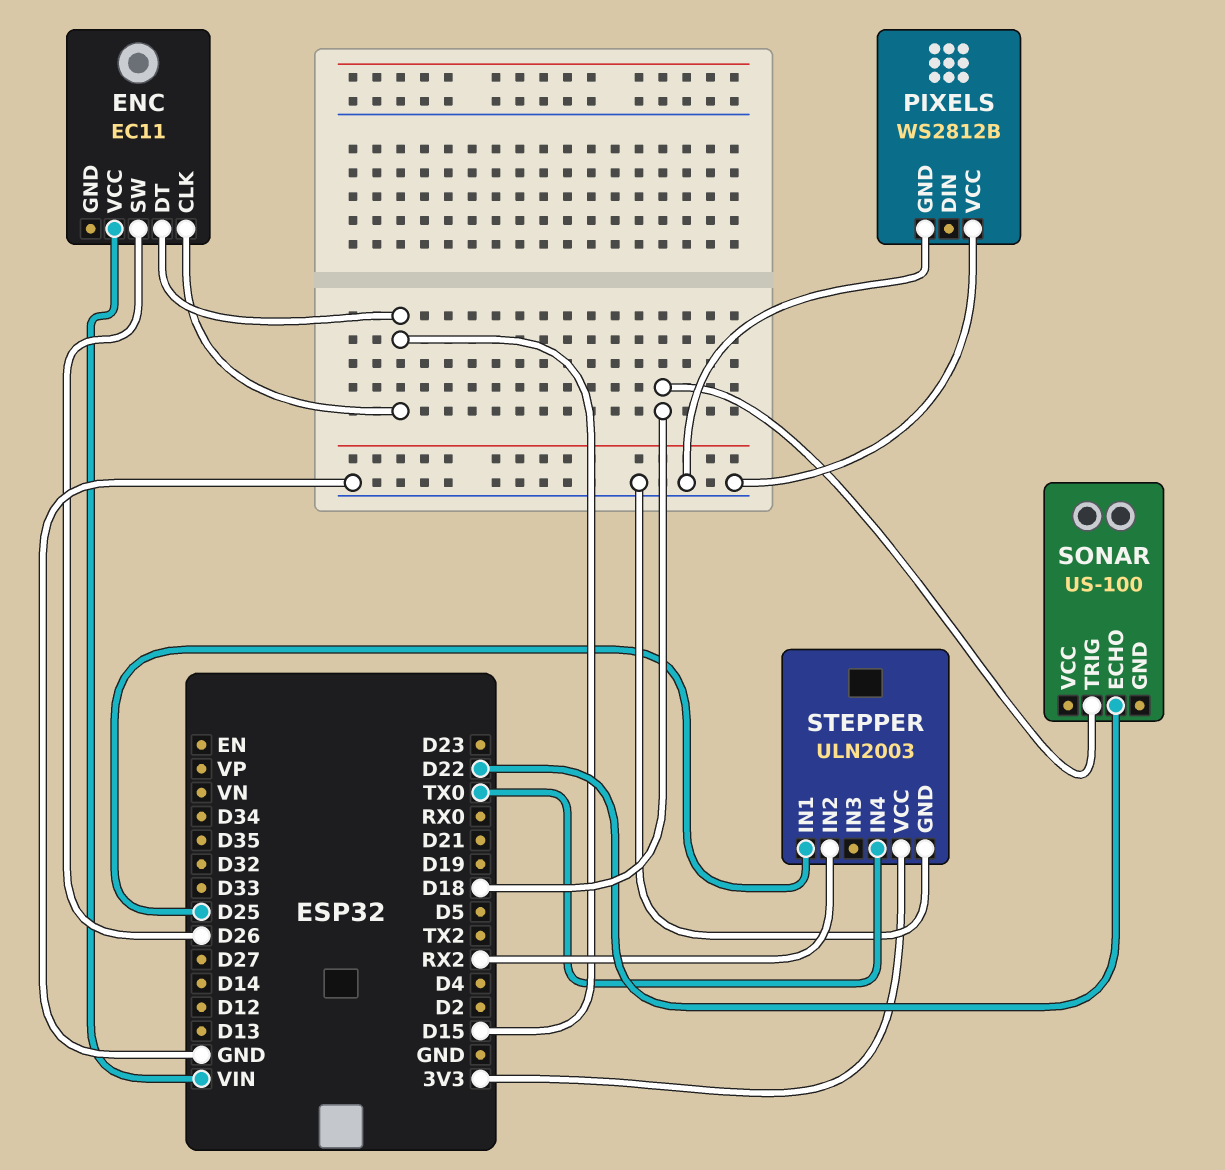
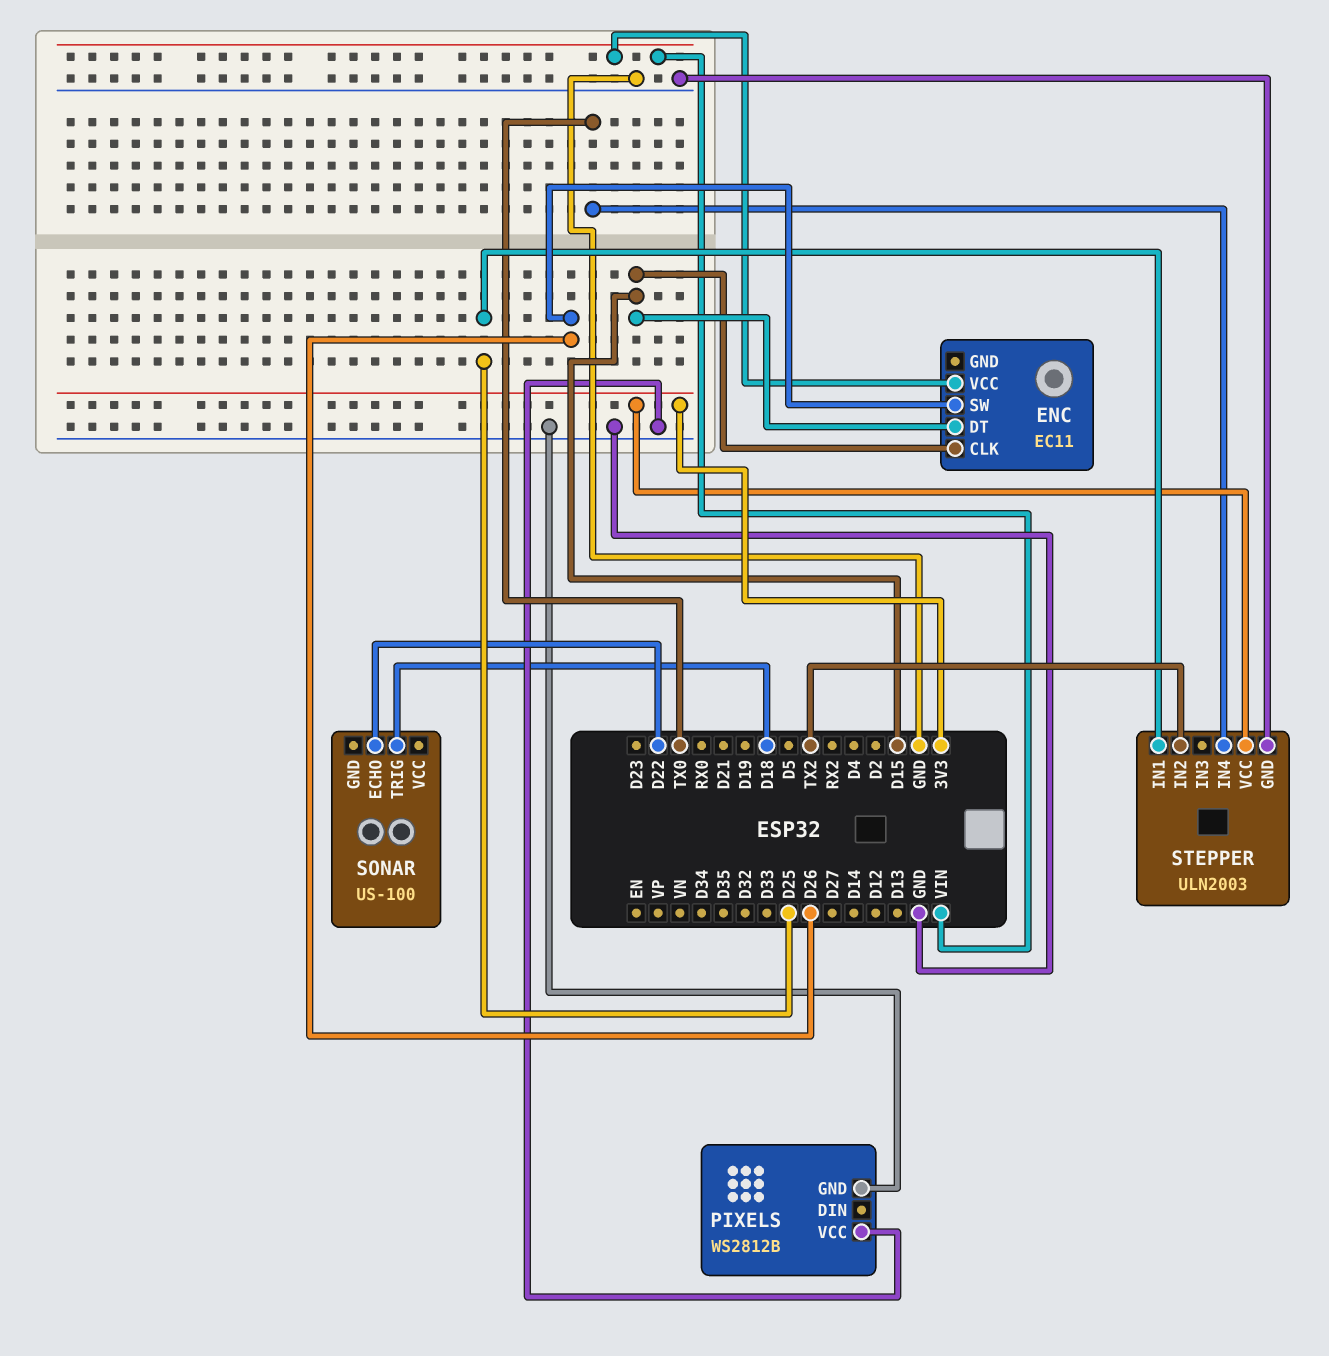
STEPPER pin IN2: RX2 -> TX2

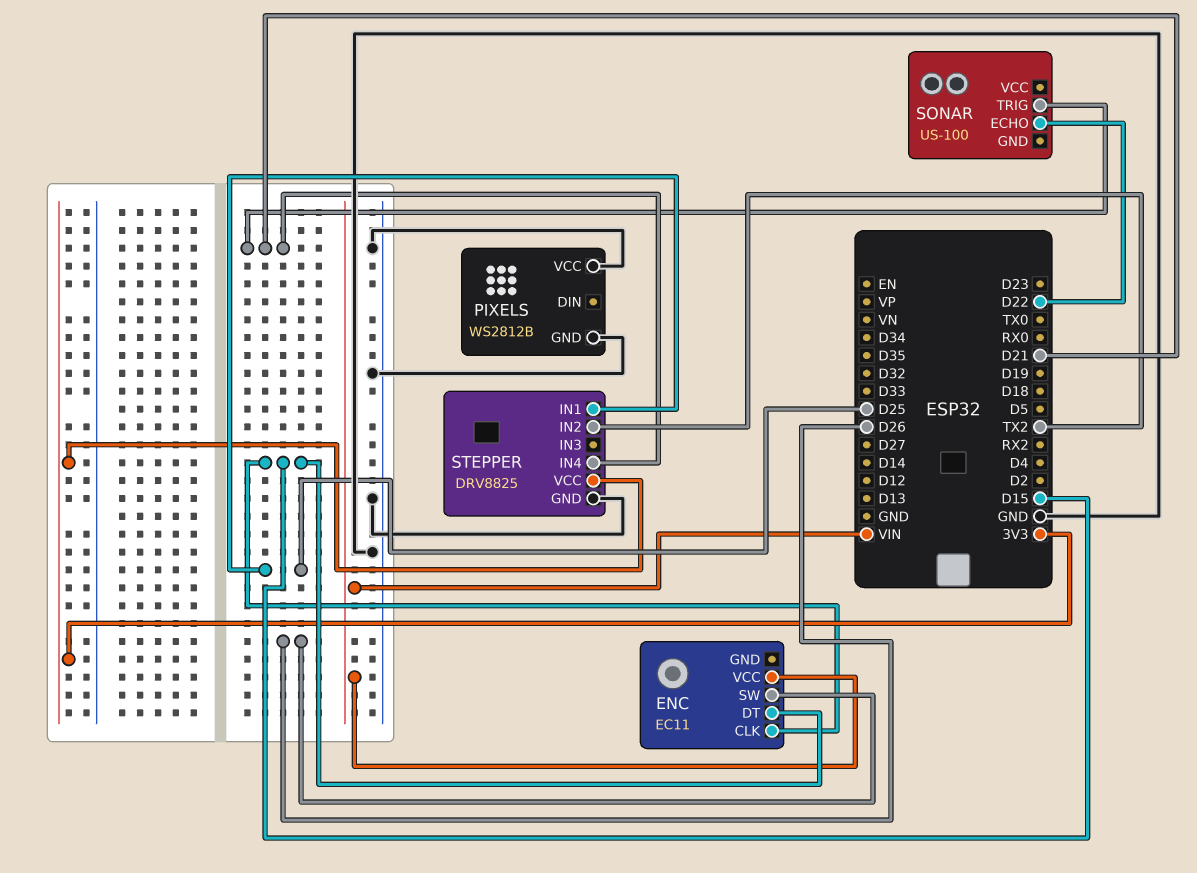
SONAR pin TRIG: D18 -> D21
STEPPER: ULN2003 -> DRV8825
STEPPER pin IN4: TX0 -> D21

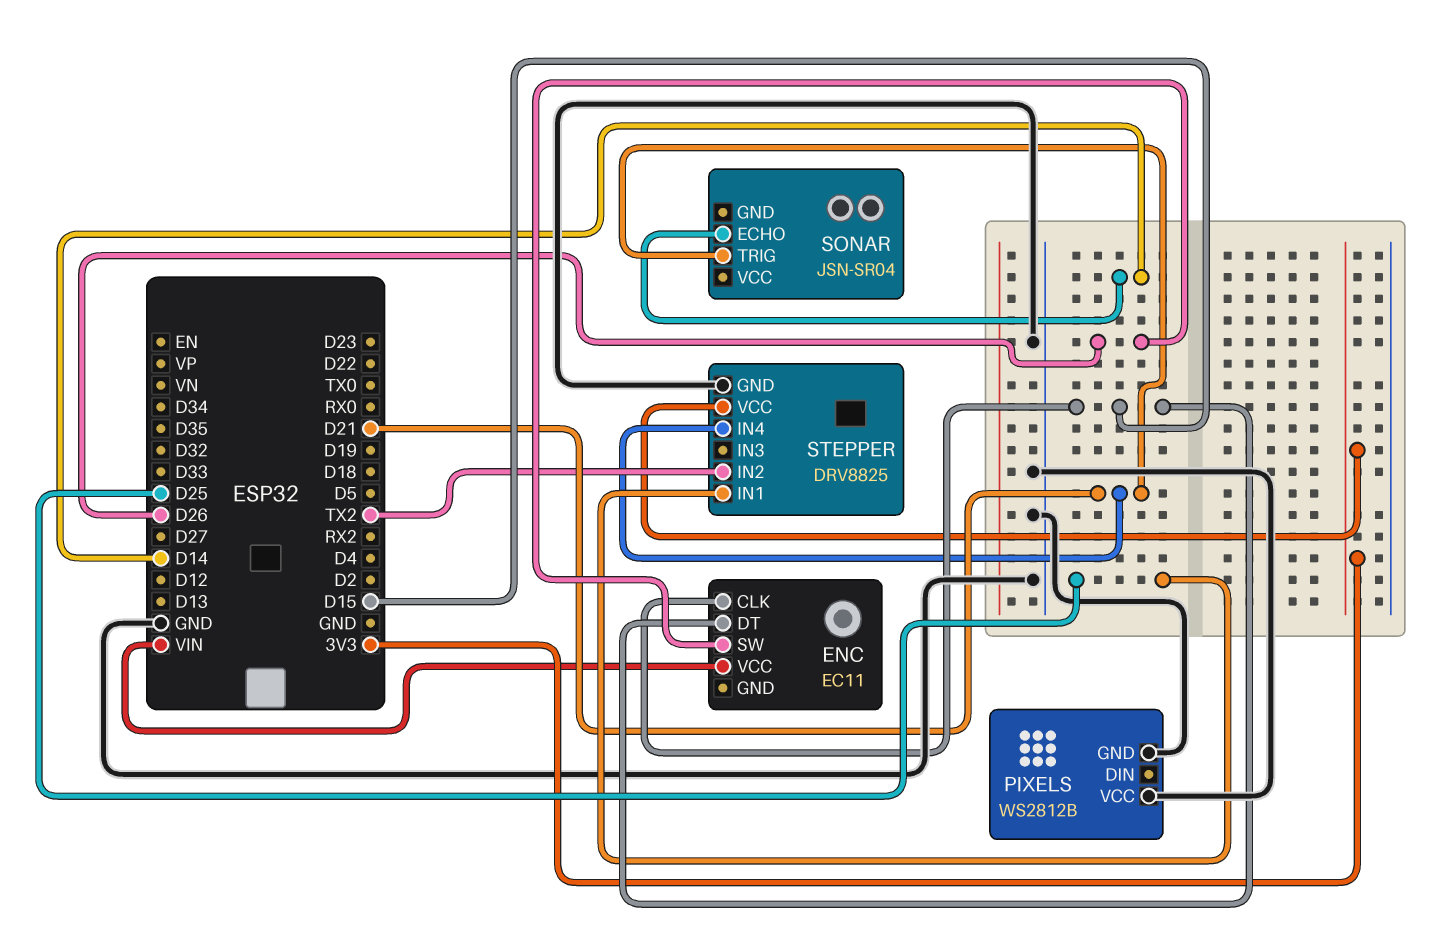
SONAR: US-100 -> JSN-SR04
SONAR pin ECHO: D22 -> D14

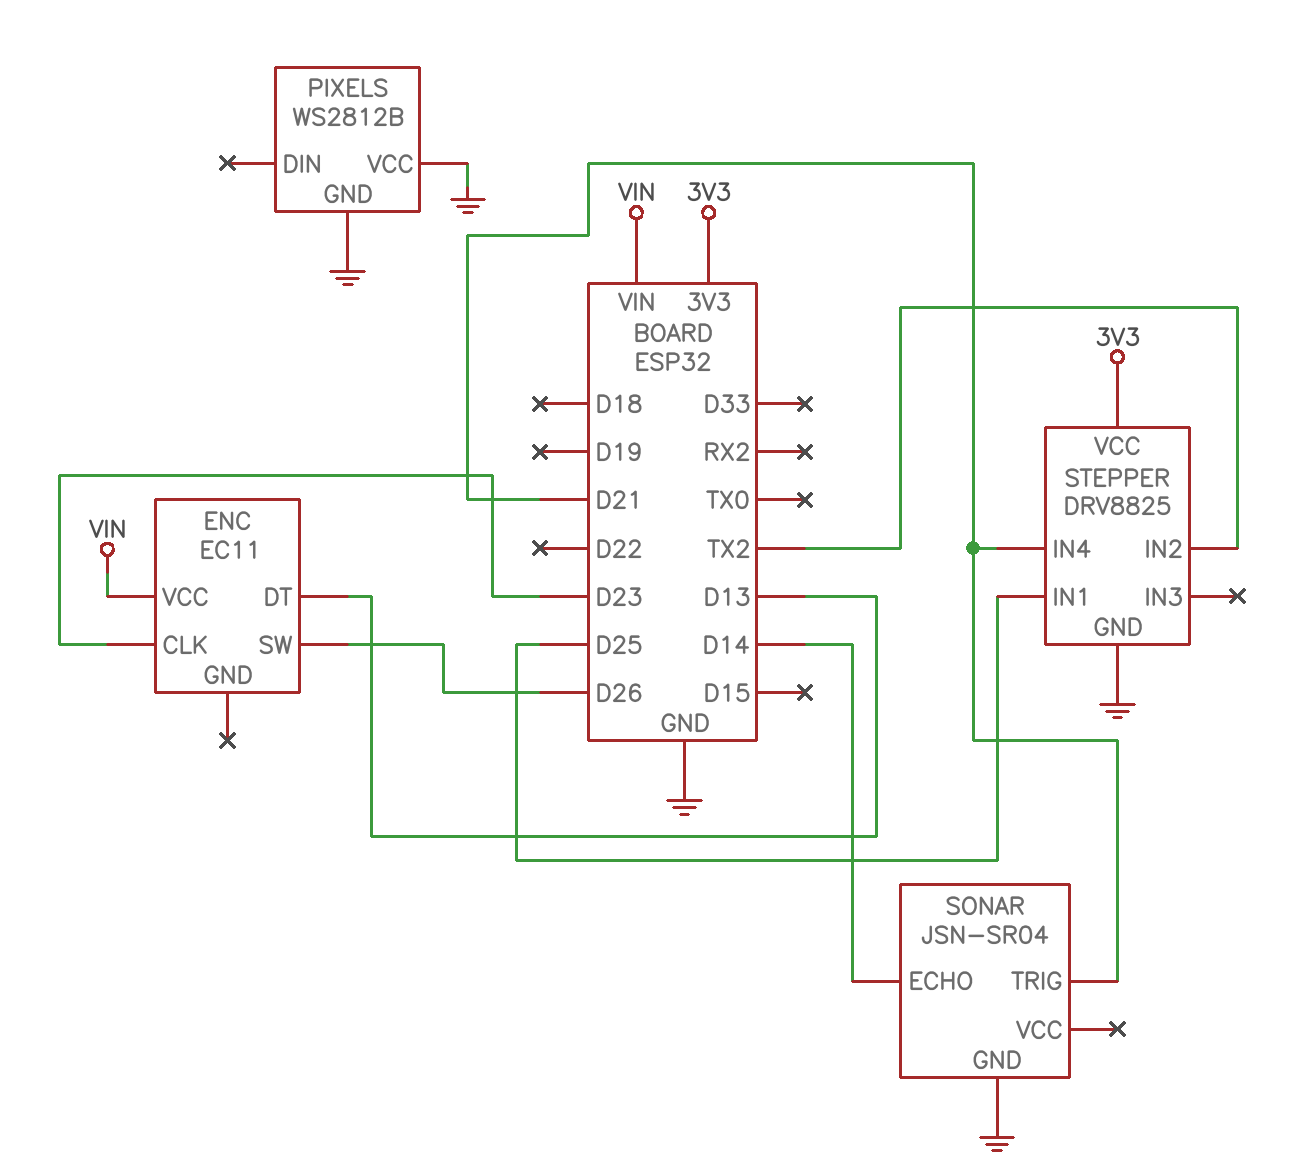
ENC pin CLK: D15 -> D23
ENC pin DT: D15 -> D13
SONAR pin GND: none -> GND

